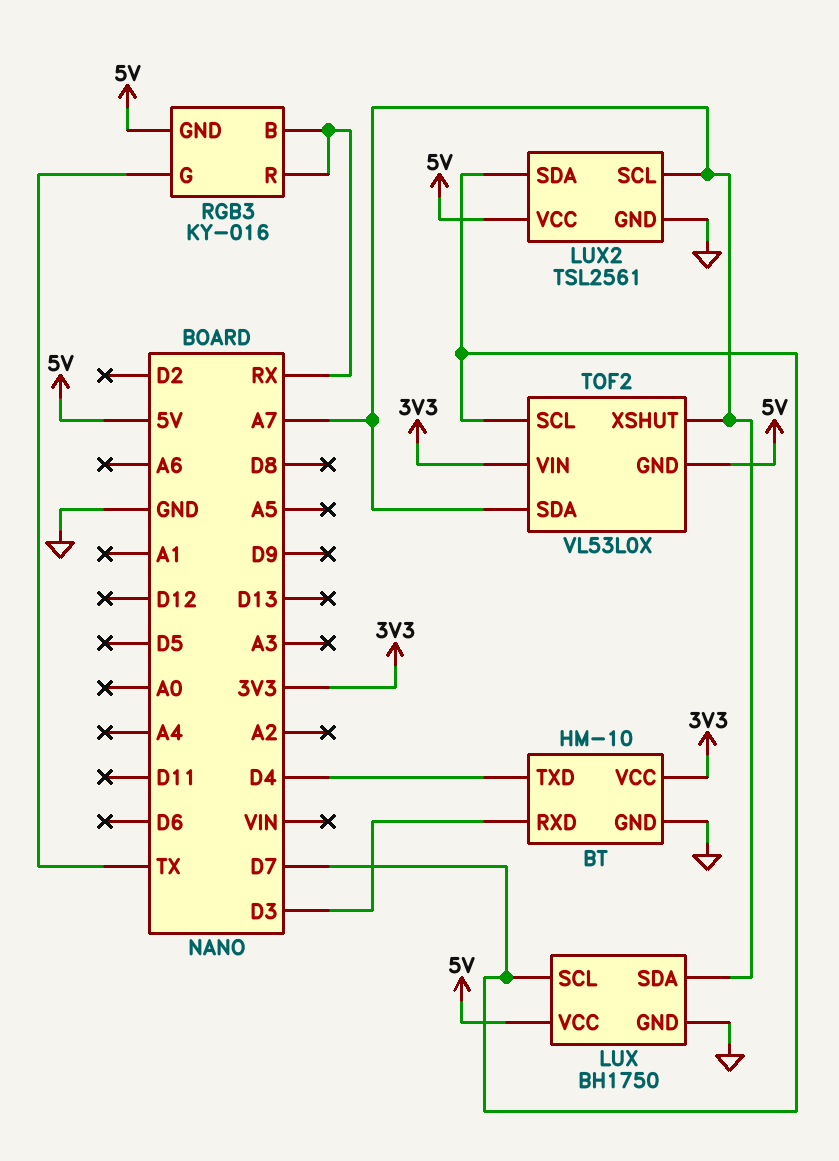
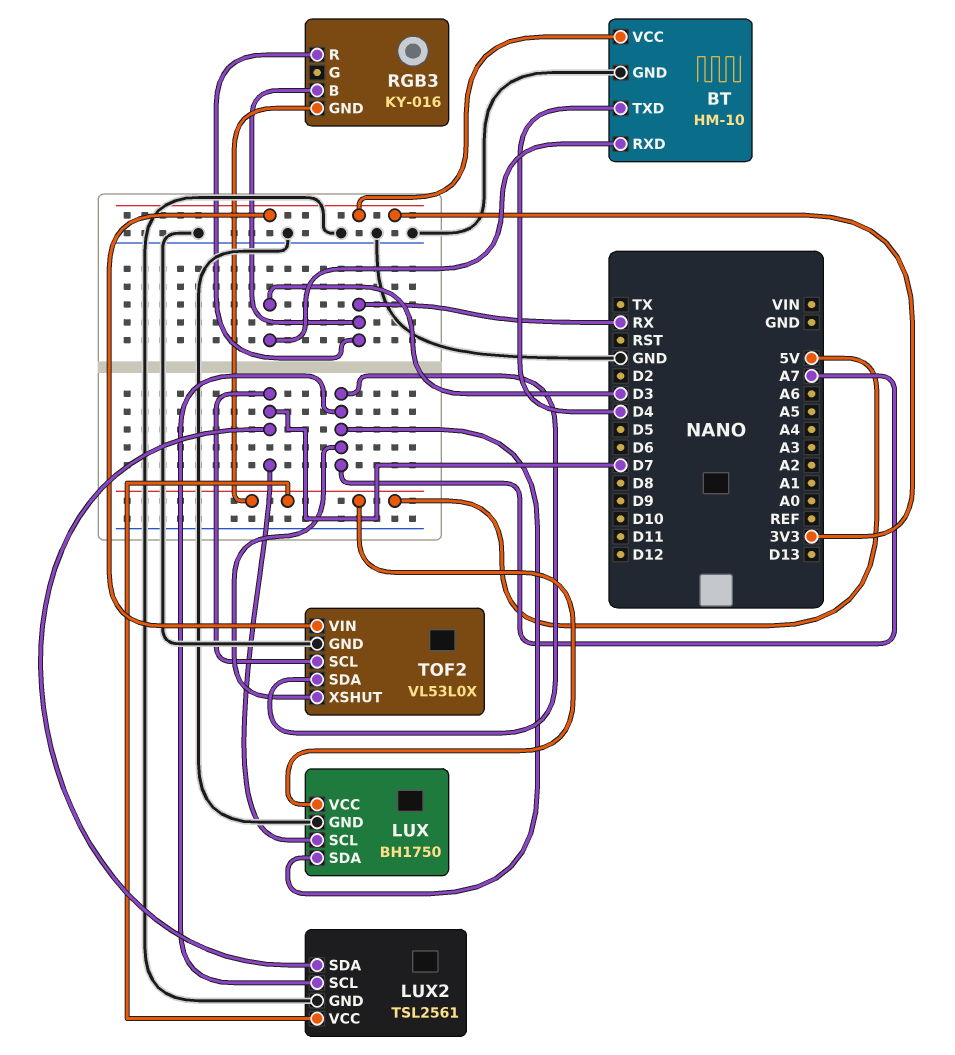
RGB3 pin G: TX -> none
TOF2 pin GND: 5V -> GND

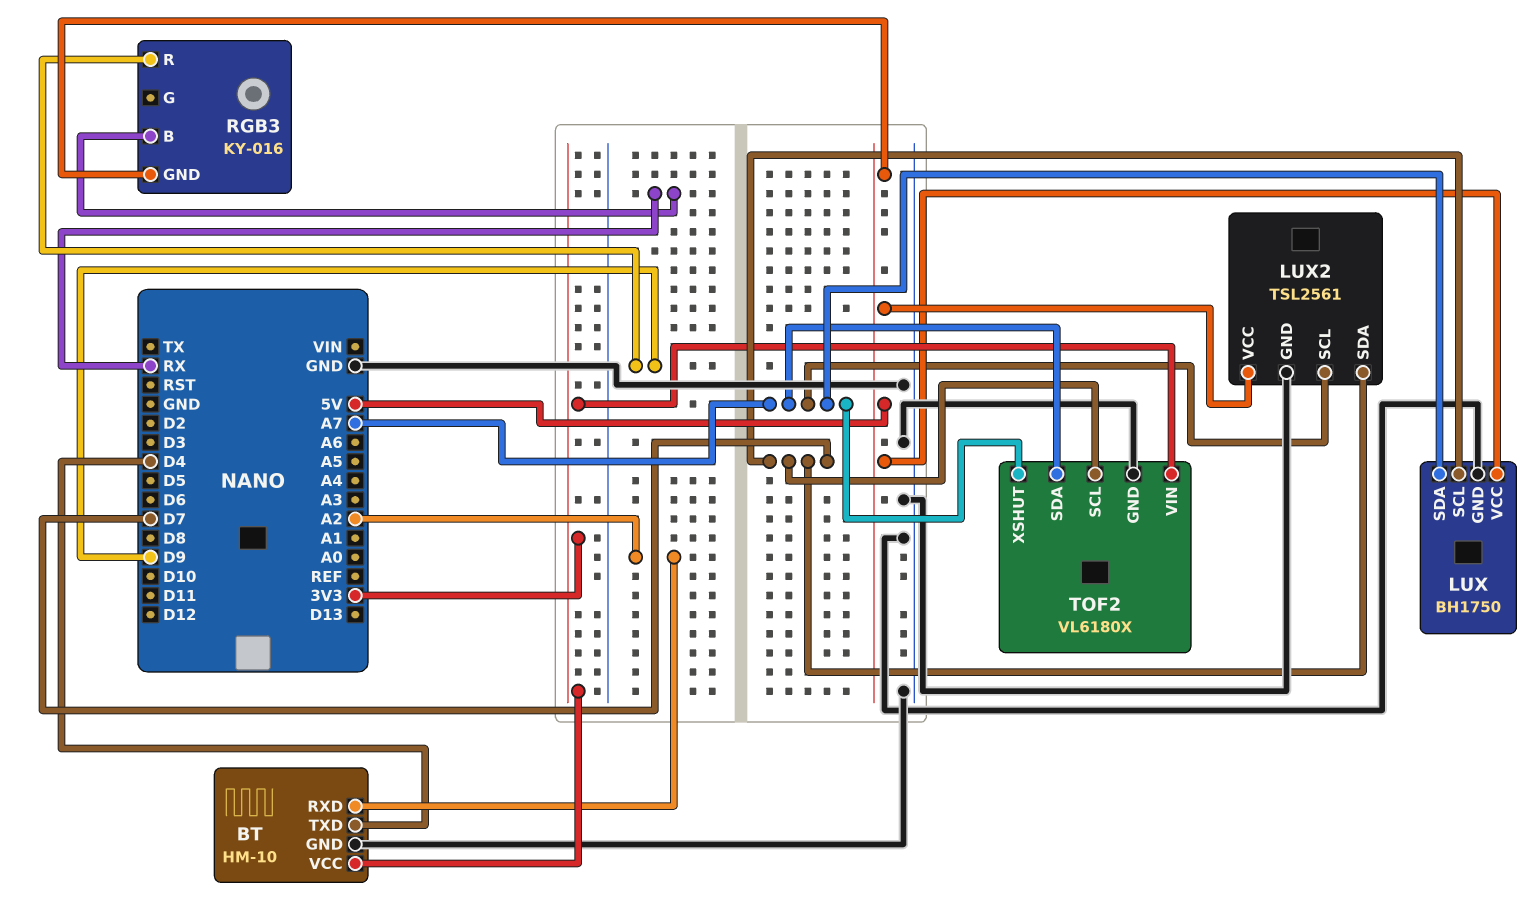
BT pin RXD: D3 -> A2
RGB3 pin R: RX -> D9
TOF2: VL53L0X -> VL6180X

